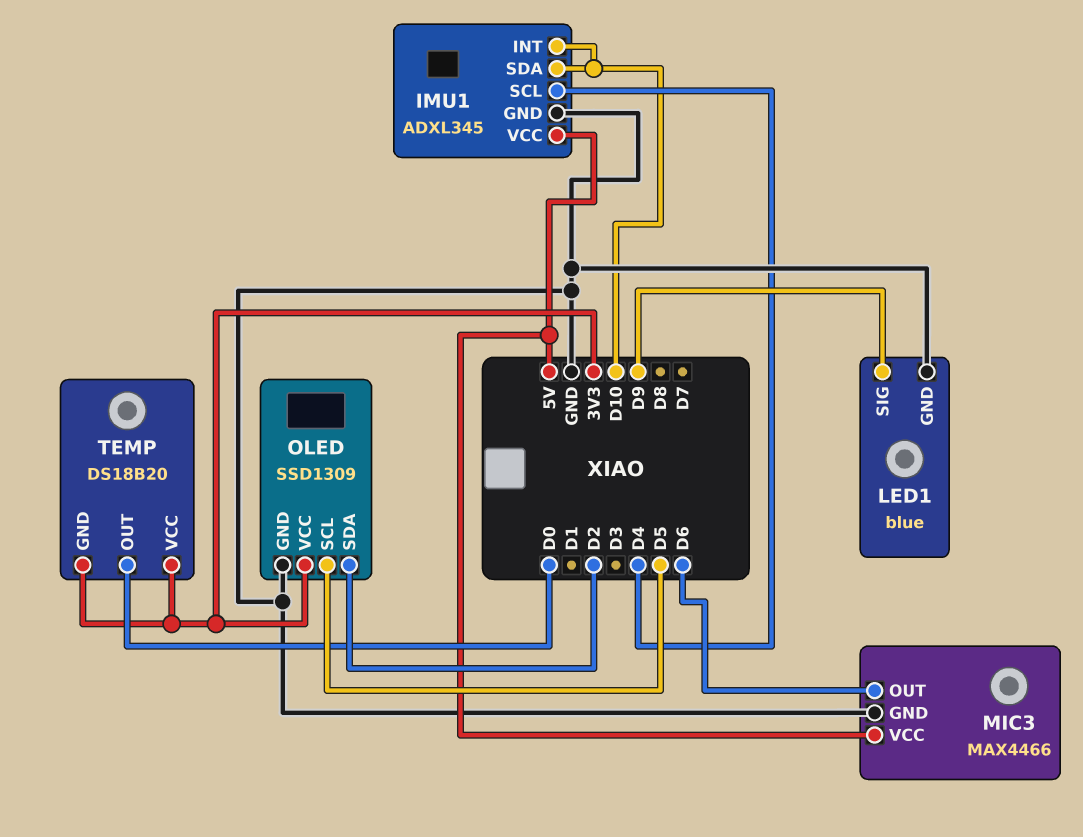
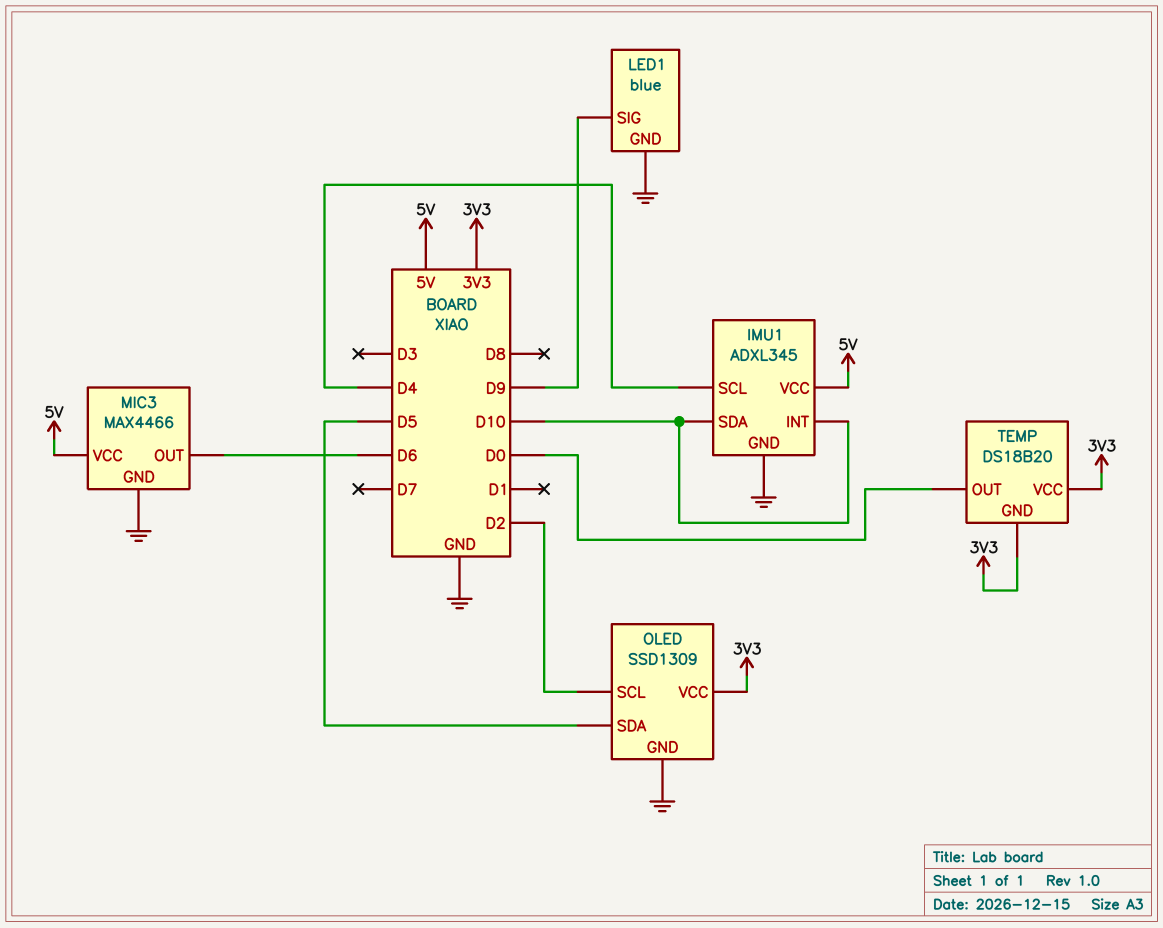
OLED pin SCL: D5 -> D2
OLED pin SDA: D2 -> D5

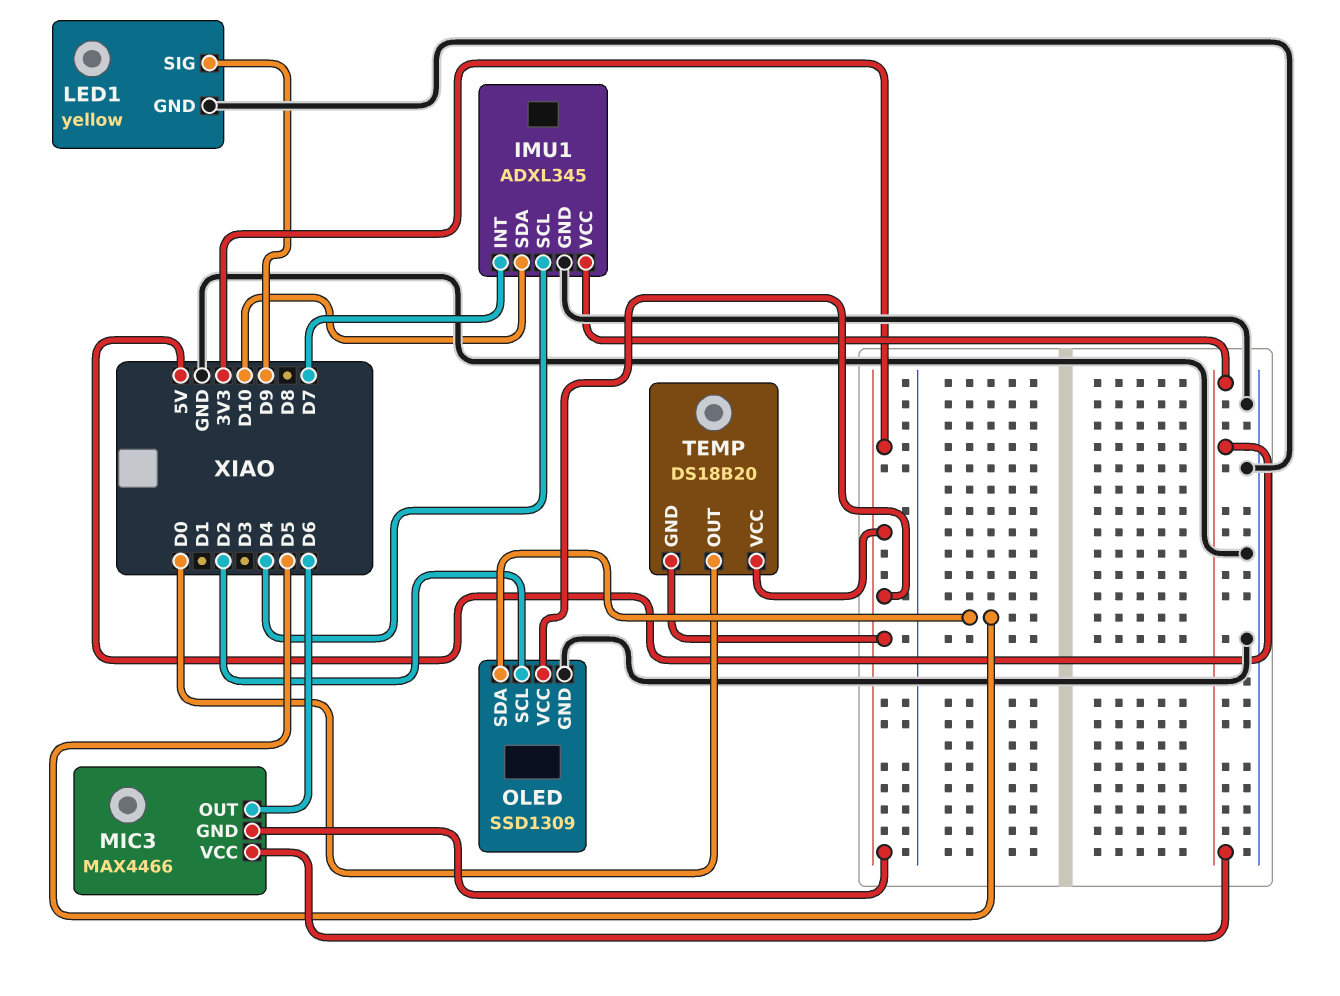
IMU1 pin INT: D10 -> D7
LED1: blue -> yellow
MIC3 pin GND: GND -> 3V3

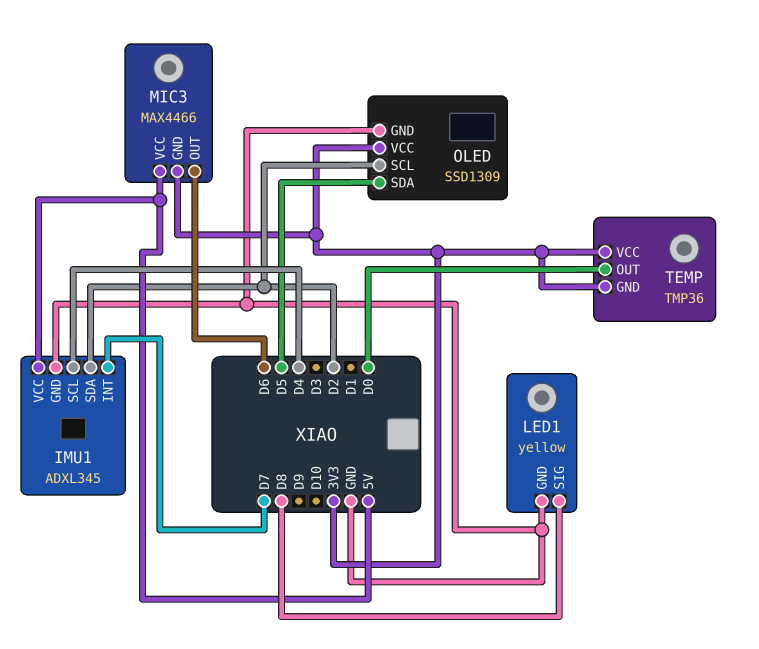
IMU1 pin SDA: D10 -> D2
LED1 pin SIG: D9 -> D8
TEMP: DS18B20 -> TMP36

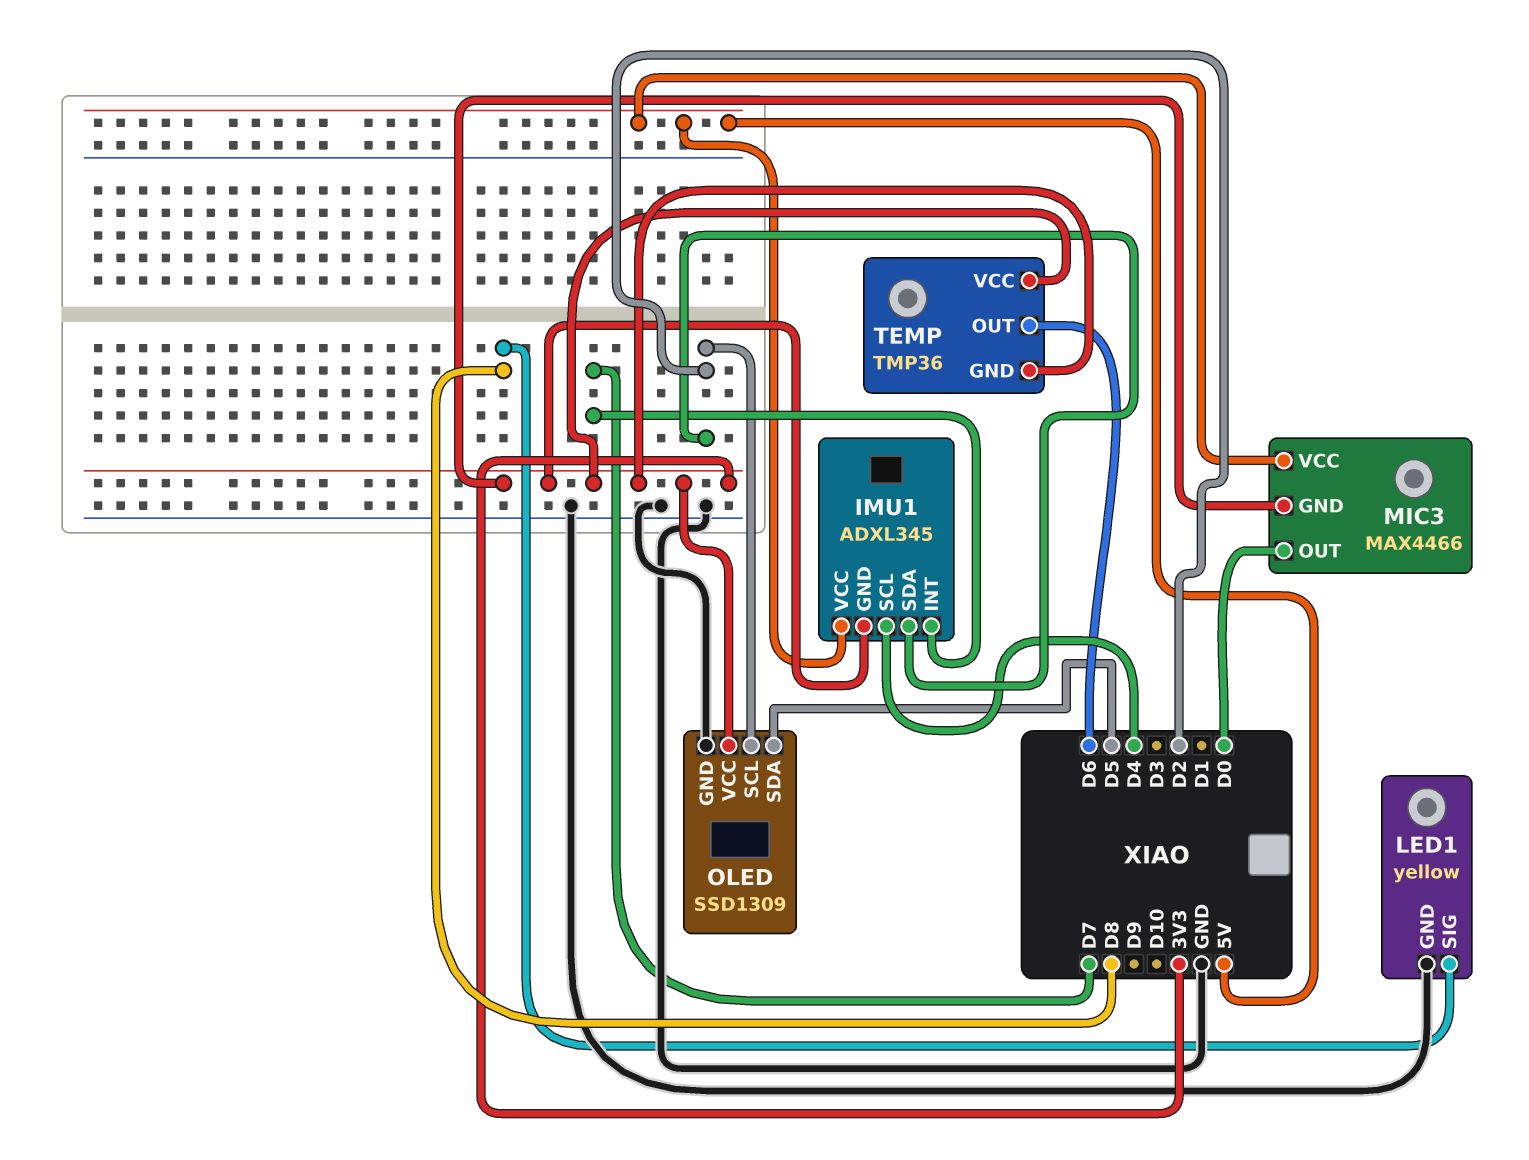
IMU1 pin GND: GND -> 3V3
MIC3 pin OUT: D6 -> D0
TEMP pin OUT: D0 -> D6

